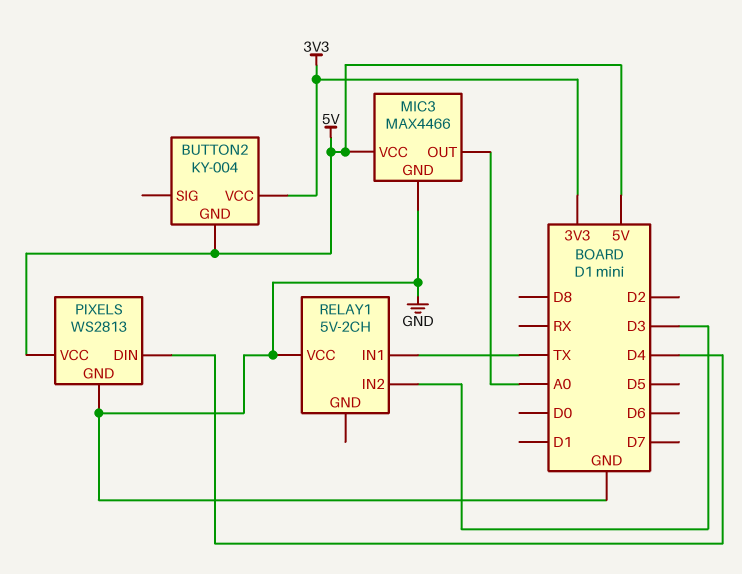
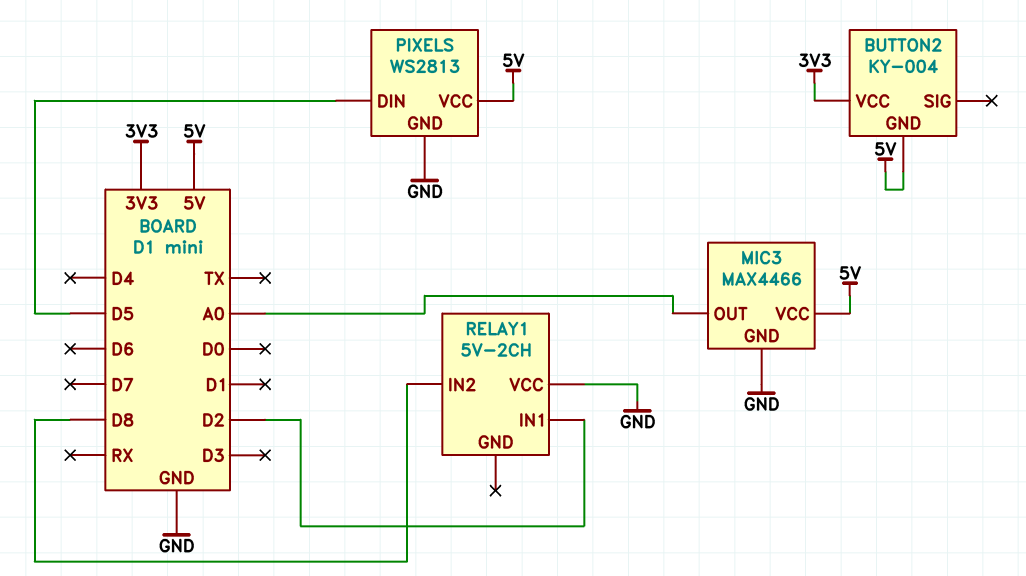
PIXELS pin DIN: D4 -> D5
RELAY1 pin IN1: TX -> D2
RELAY1 pin IN2: D3 -> D8

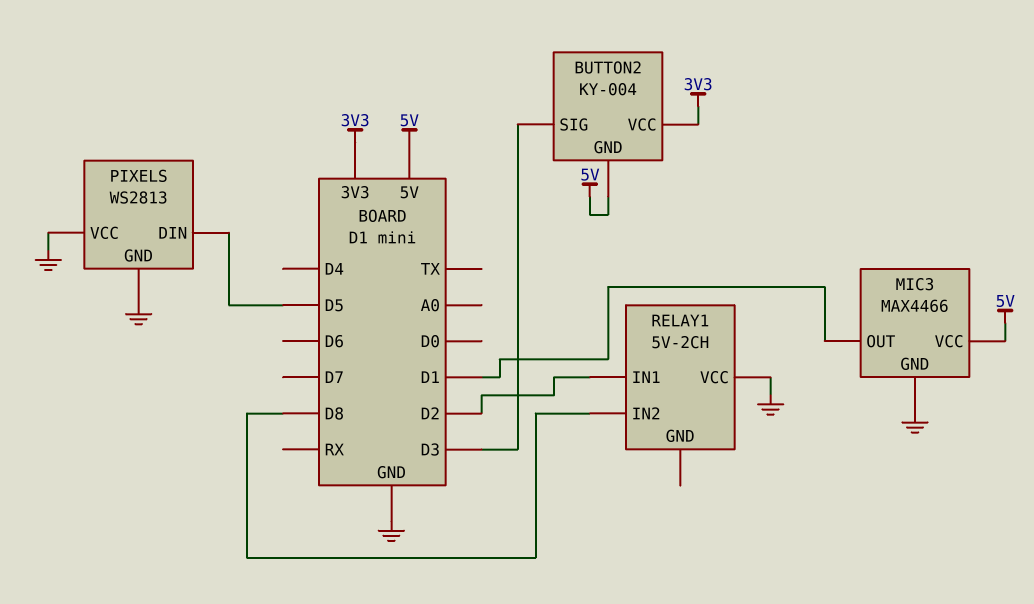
BUTTON2 pin SIG: none -> D3
MIC3 pin OUT: A0 -> D1
PIXELS pin VCC: 5V -> GND

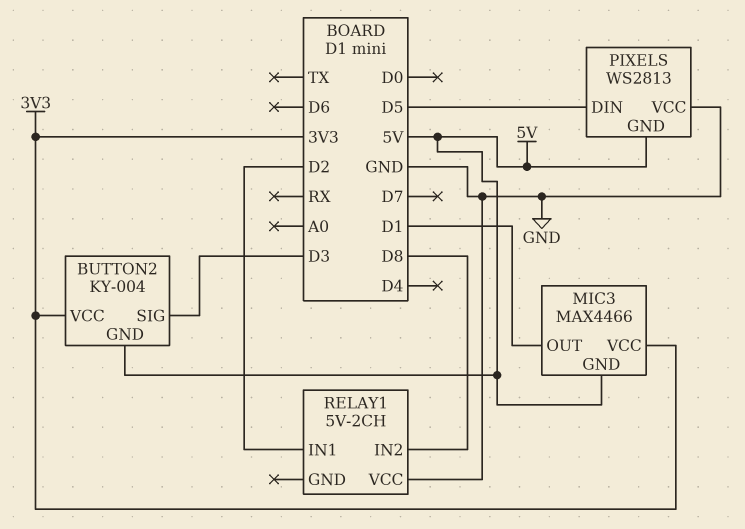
MIC3 pin GND: GND -> 5V
MIC3 pin VCC: 5V -> 3V3
PIXELS pin GND: GND -> 5V

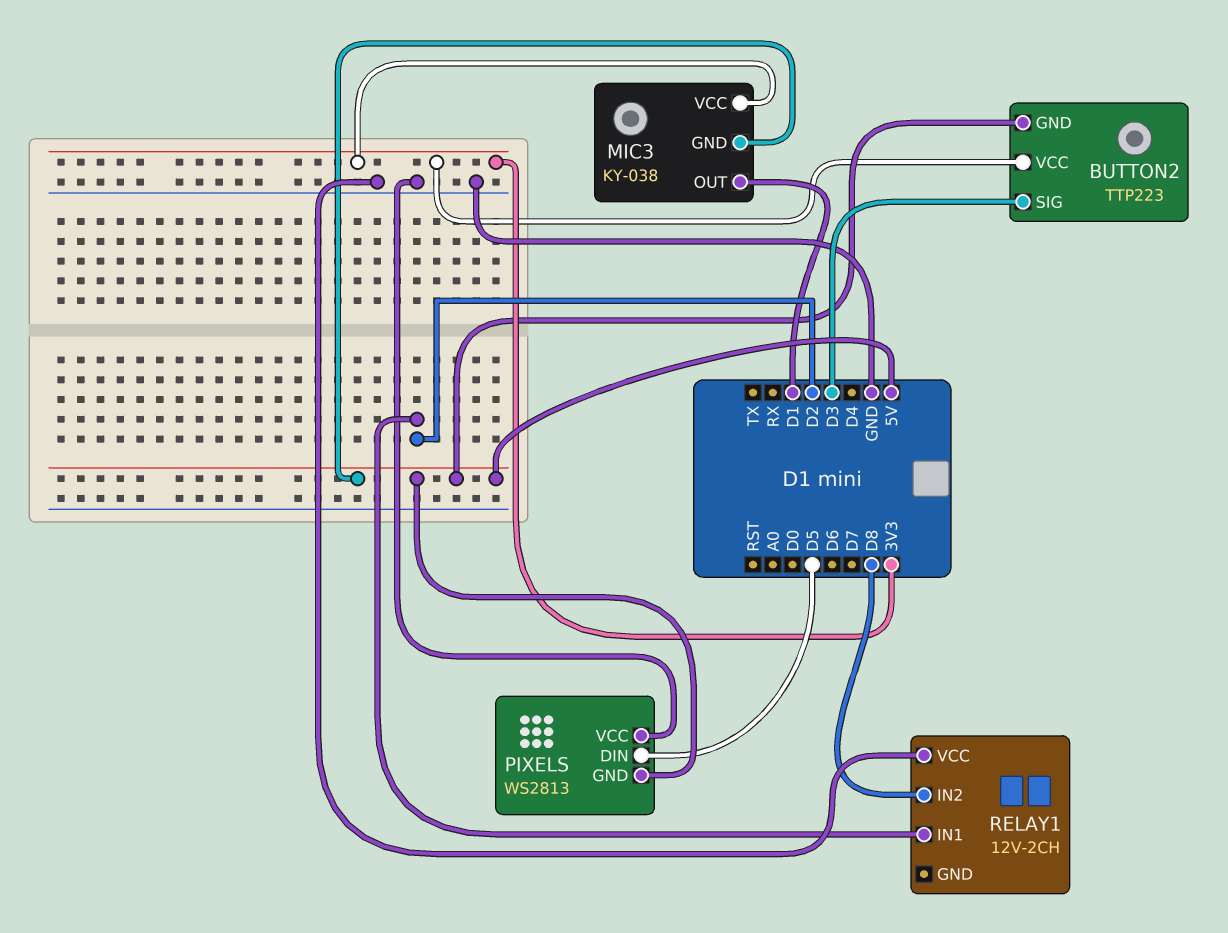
BUTTON2: KY-004 -> TTP223
MIC3: MAX4466 -> KY-038
RELAY1: 5V-2CH -> 12V-2CH

